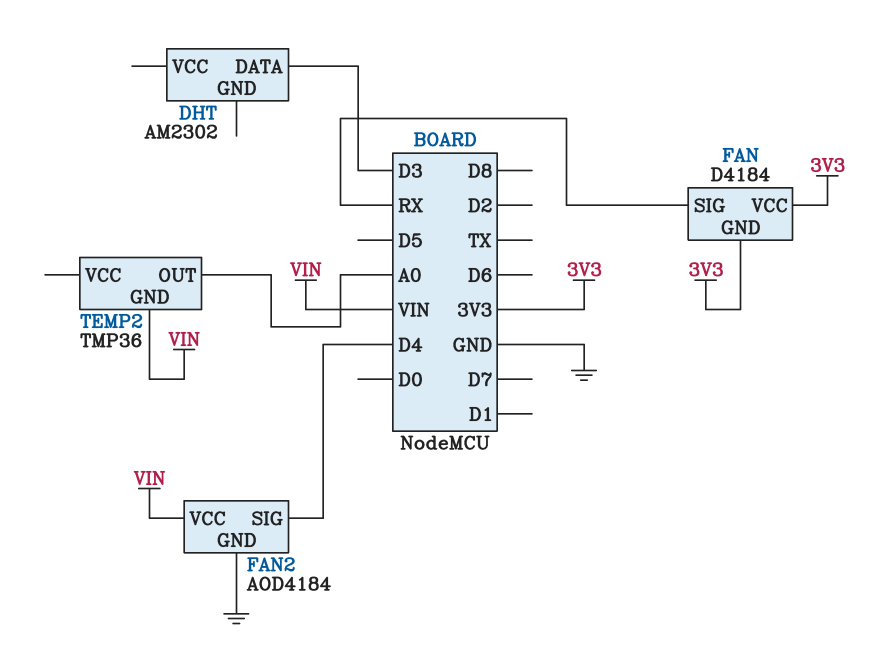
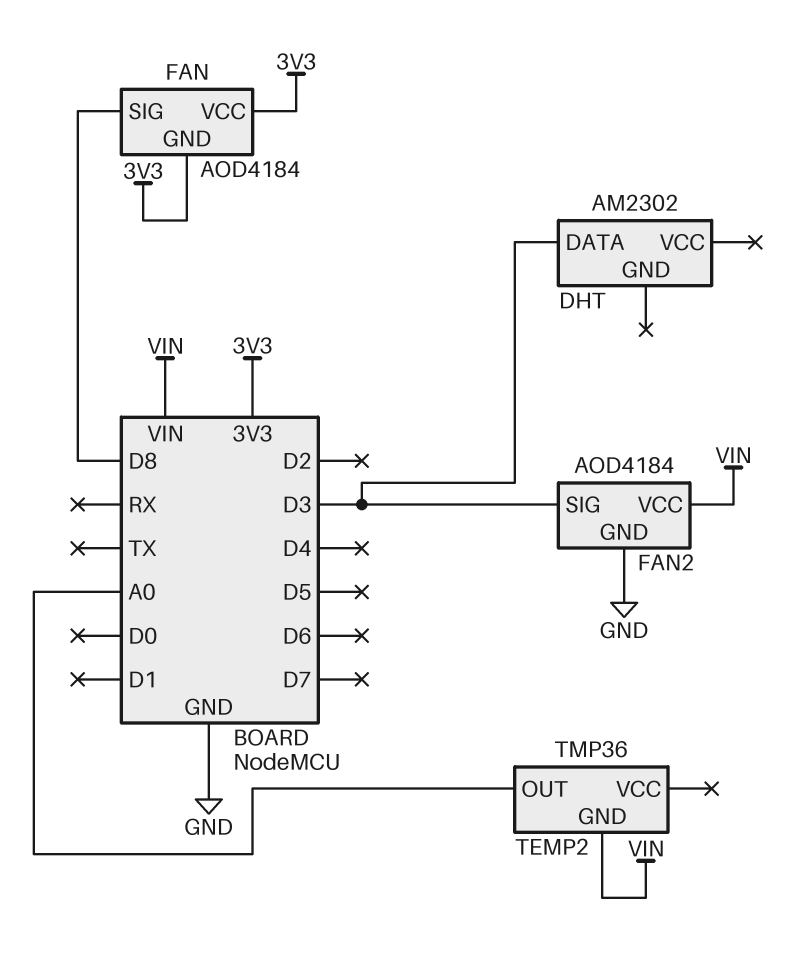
FAN: D4184 -> AOD4184
FAN pin SIG: RX -> D8
FAN2 pin SIG: D4 -> D3

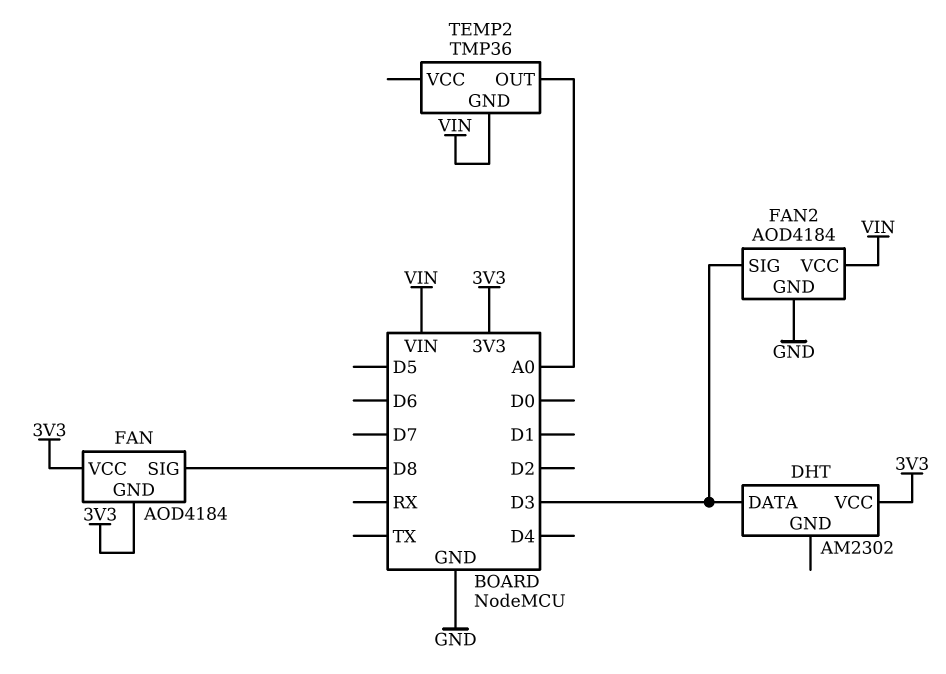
DHT pin VCC: none -> 3V3

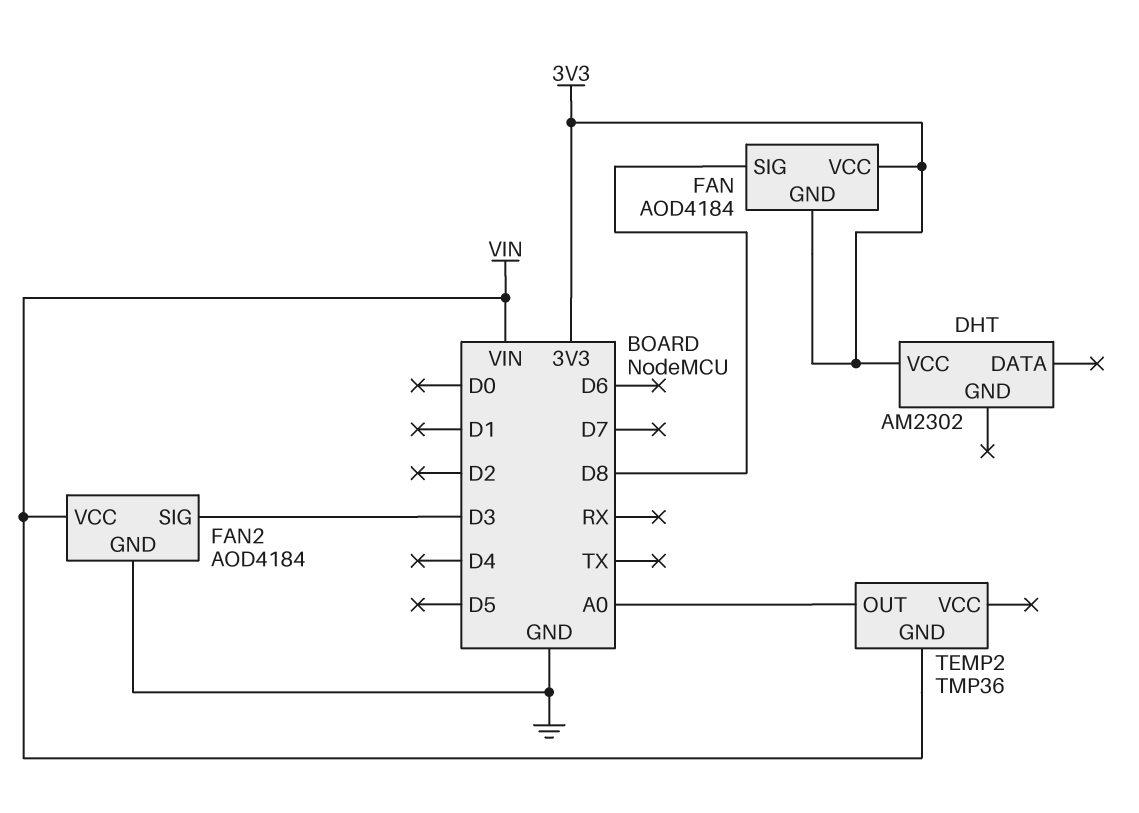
DHT pin DATA: D3 -> none

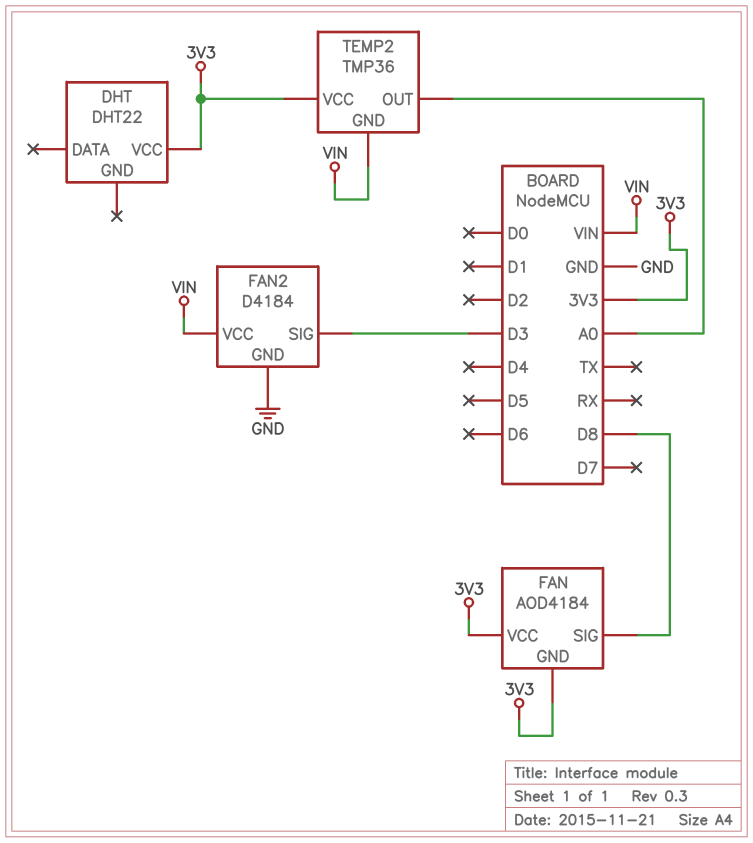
DHT: AM2302 -> DHT22
FAN2: AOD4184 -> D4184
TEMP2 pin VCC: none -> 3V3

